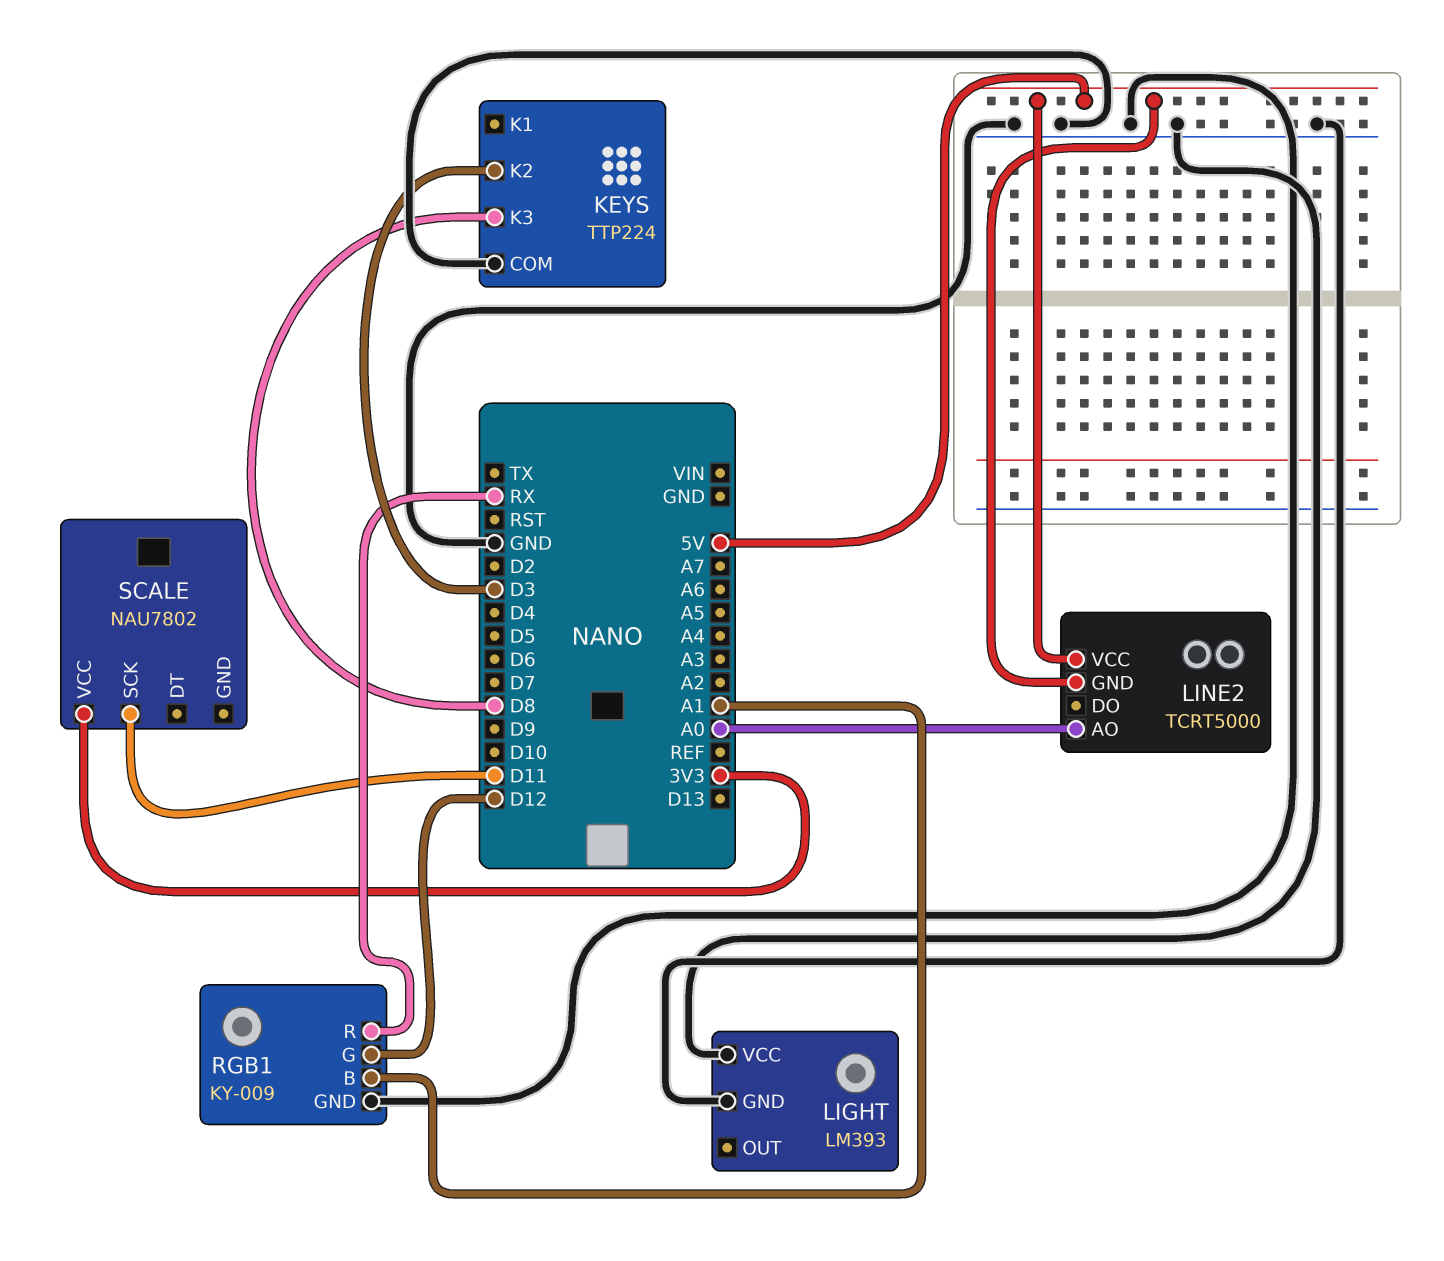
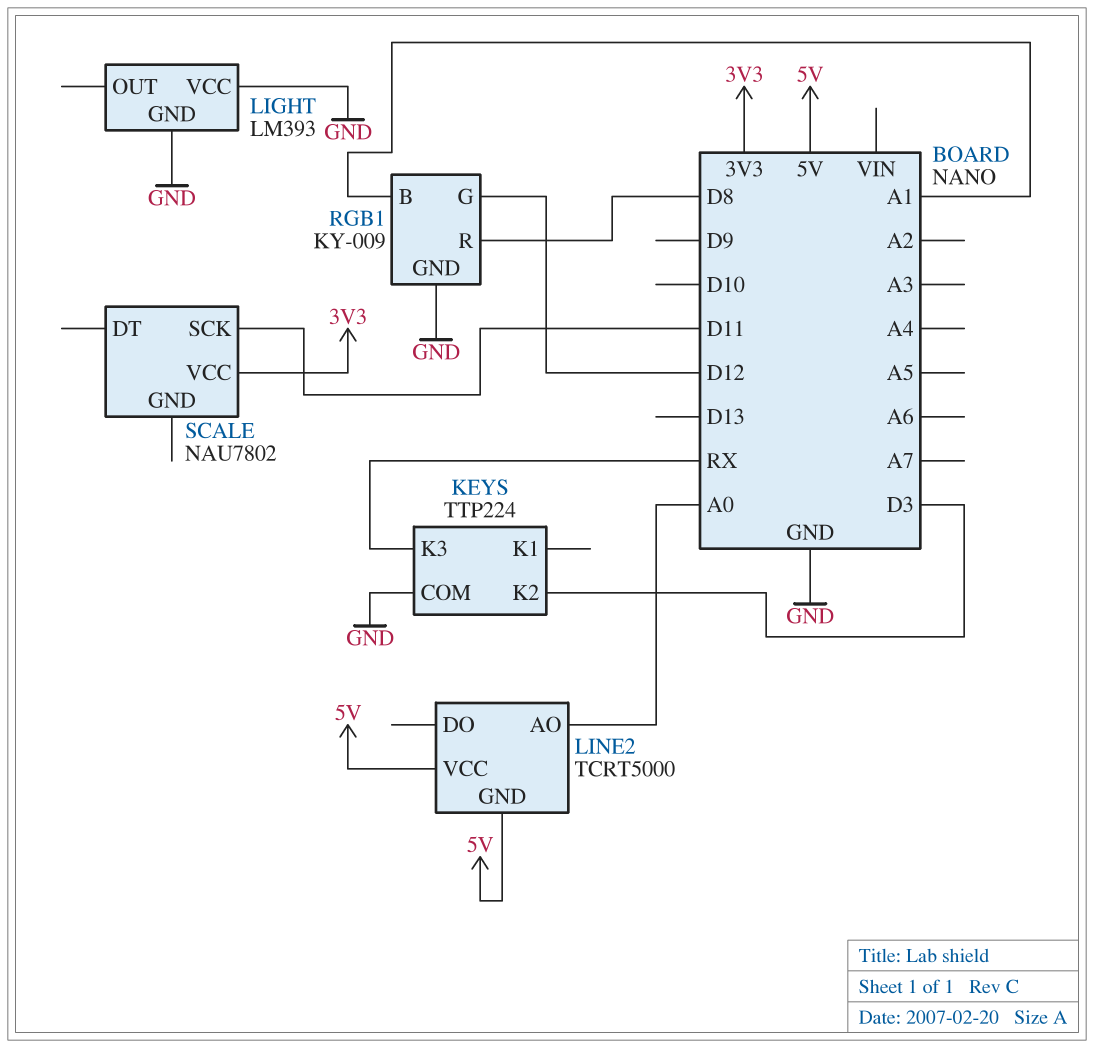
KEYS pin K3: D8 -> RX
RGB1 pin R: RX -> D8

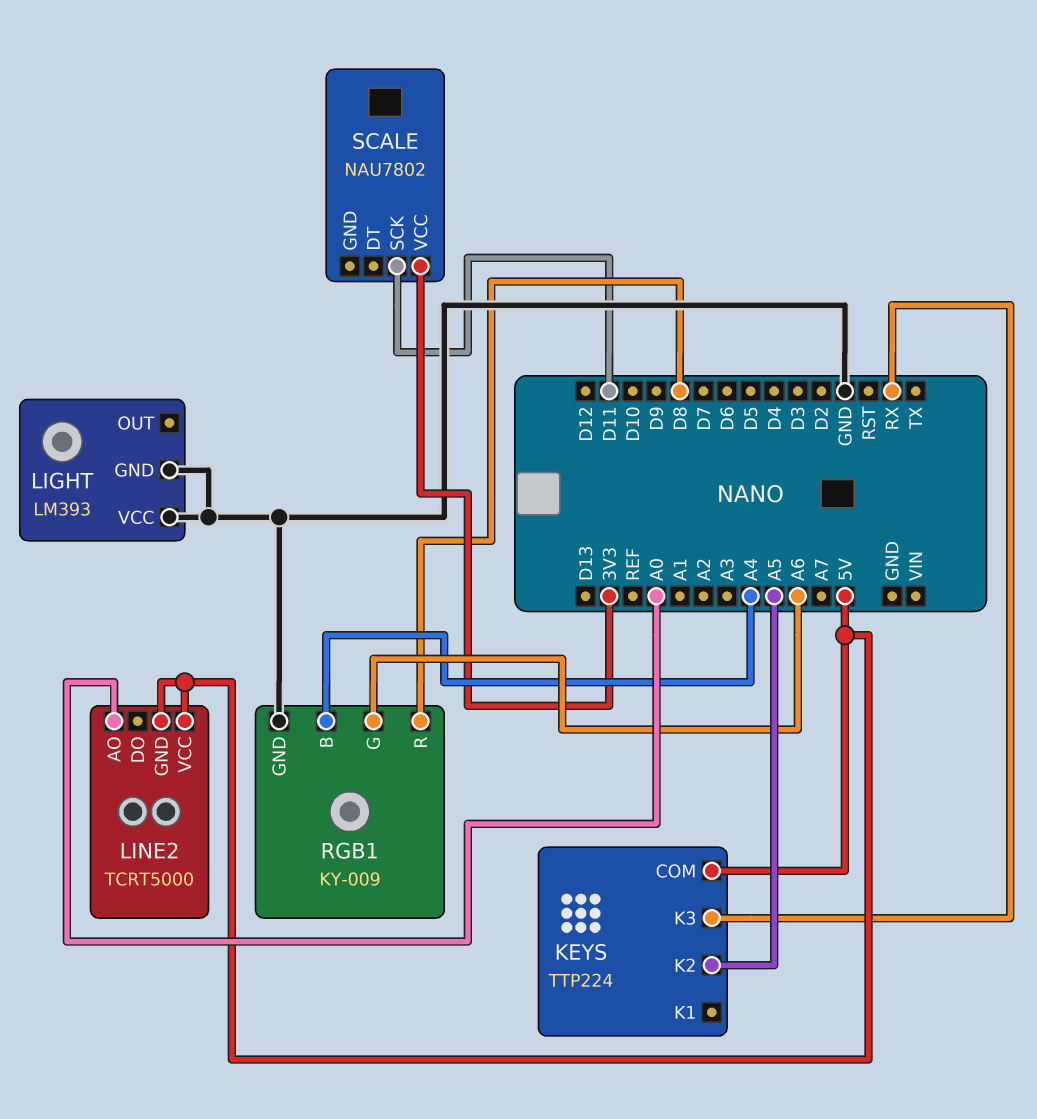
KEYS pin COM: GND -> 5V
KEYS pin K2: D3 -> A5
RGB1 pin B: A1 -> A4
RGB1 pin G: D12 -> A6

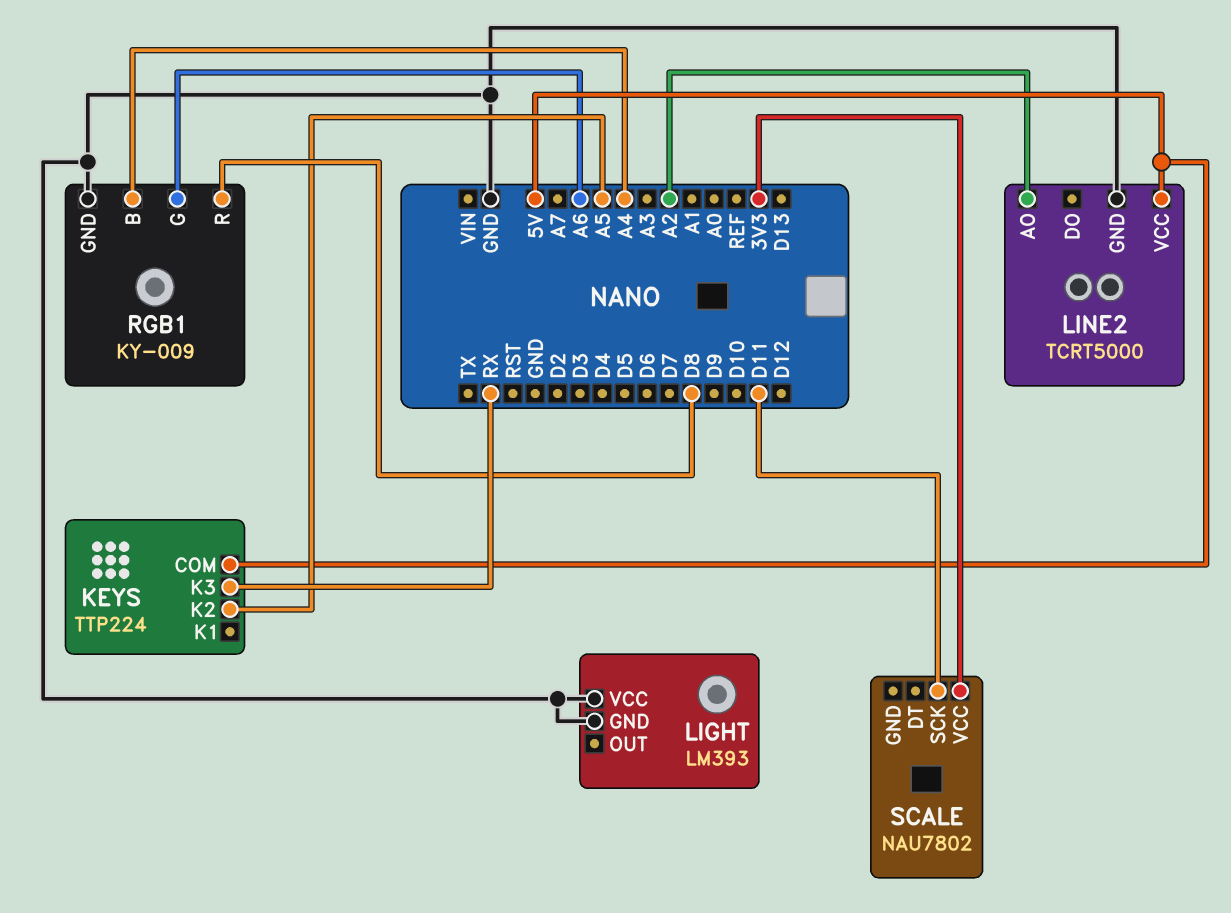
LINE2 pin AO: A0 -> A2
LINE2 pin GND: 5V -> GND

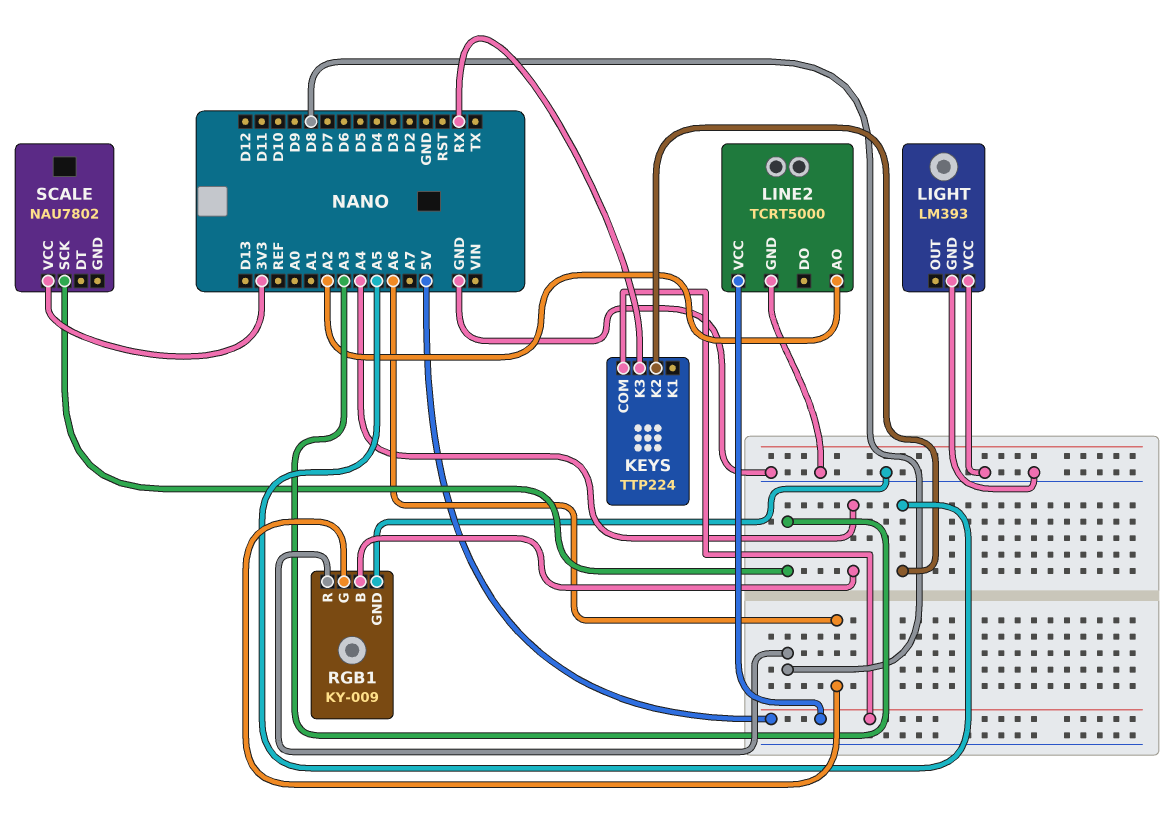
SCALE pin SCK: D11 -> A3

